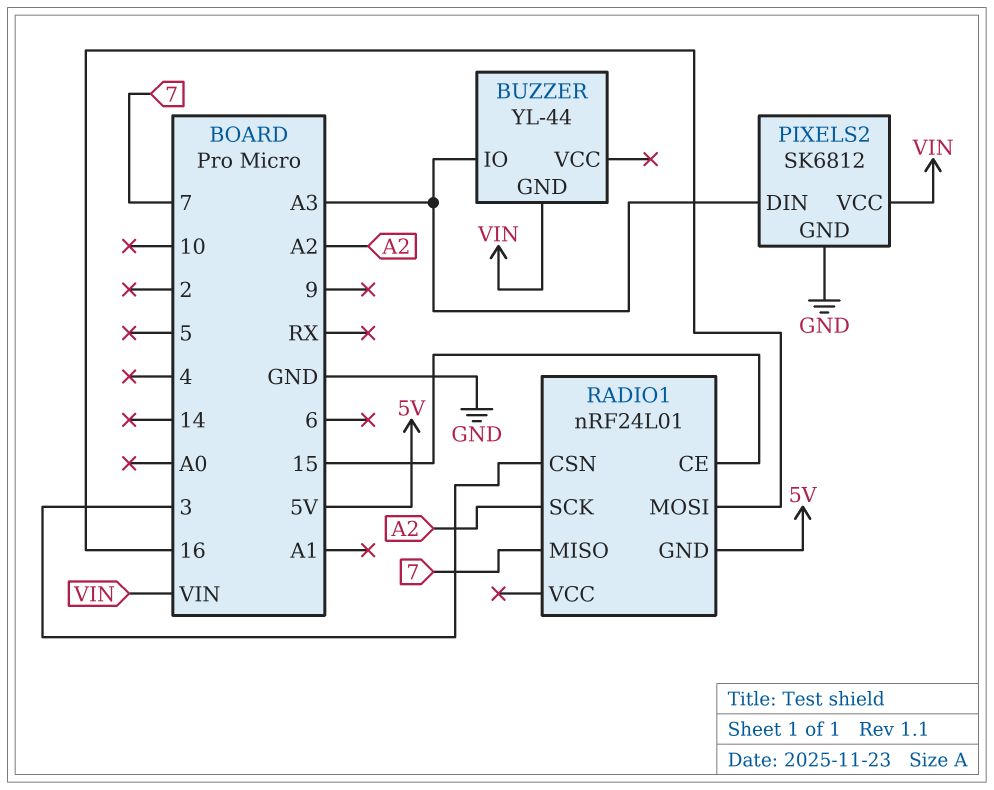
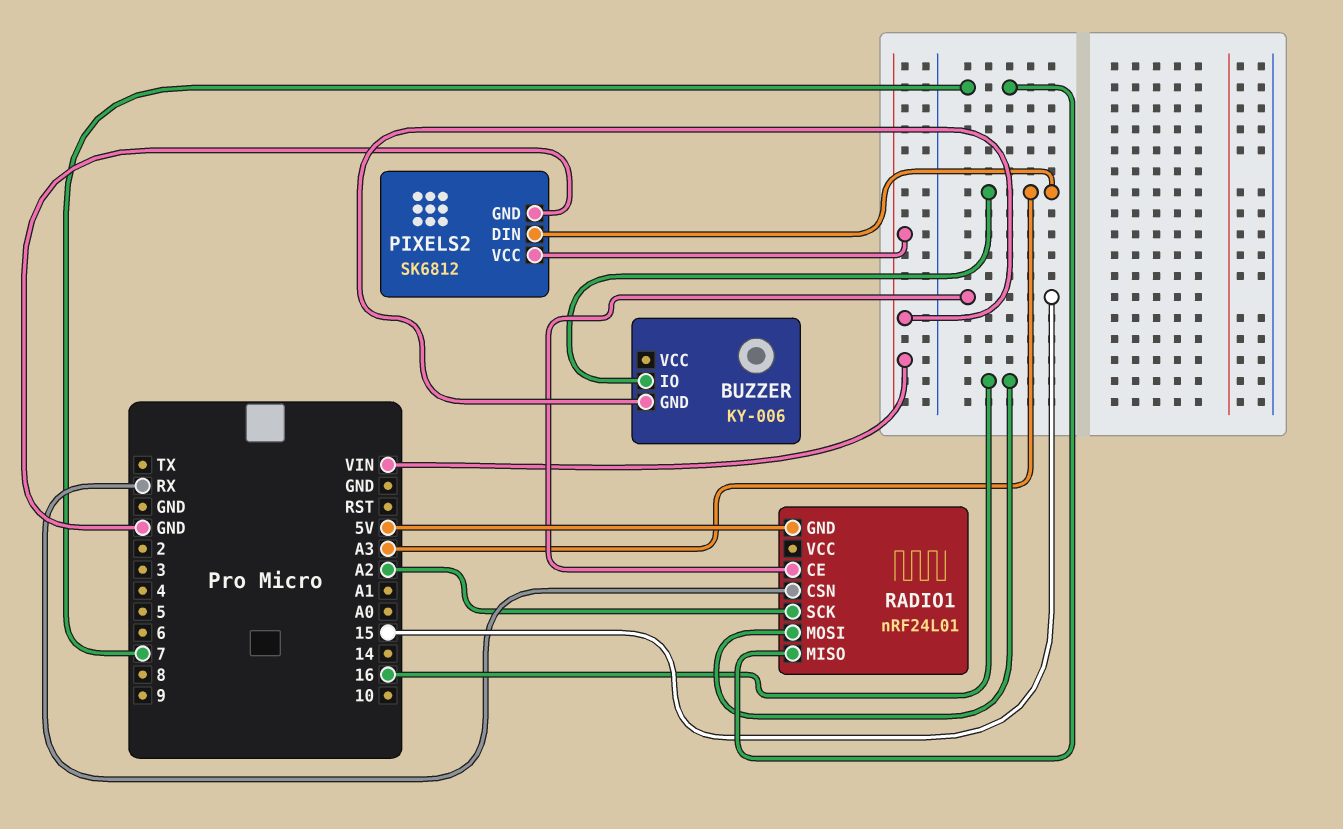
BUZZER: YL-44 -> KY-006
RADIO1 pin CSN: 3 -> RX

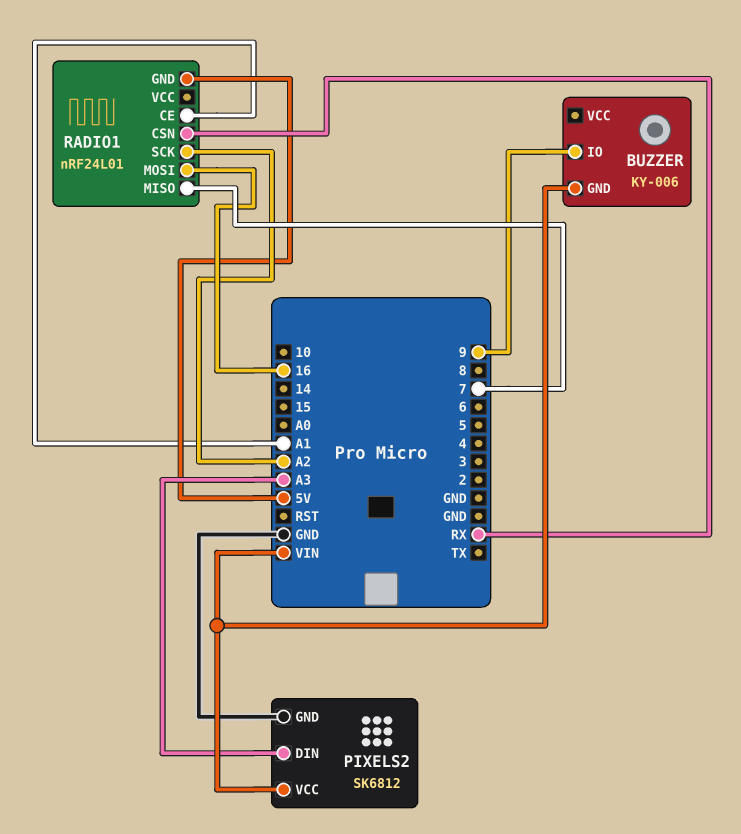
BUZZER pin IO: A3 -> 9
RADIO1 pin CE: 15 -> A1

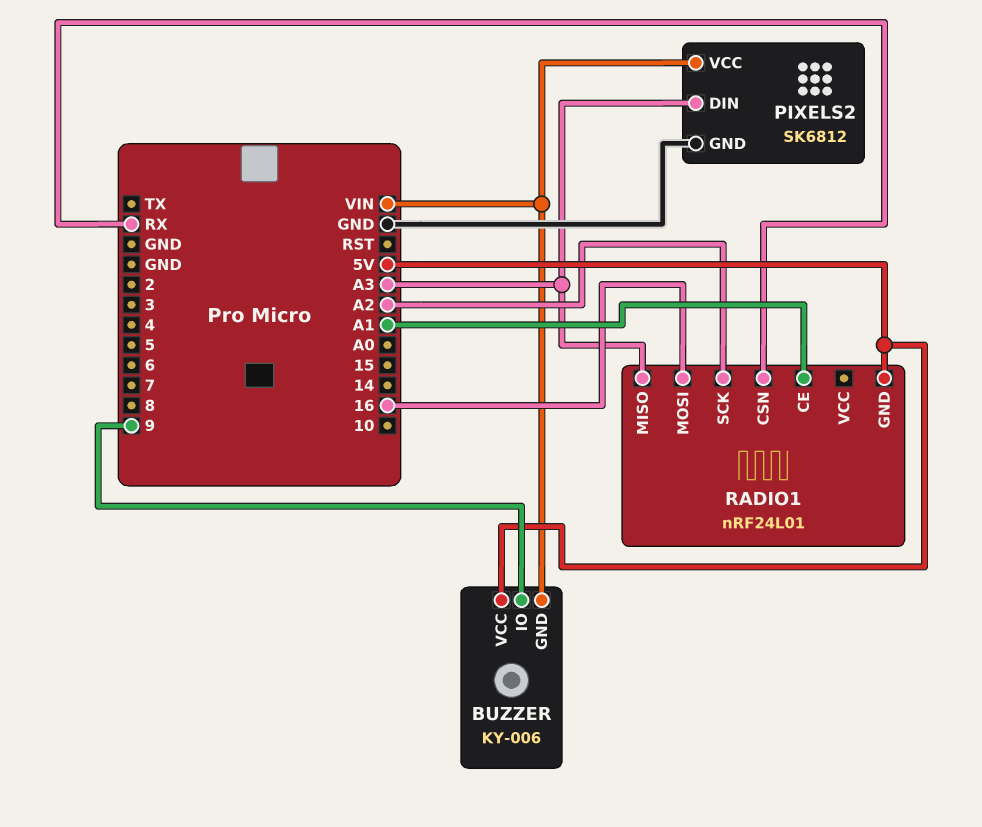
BUZZER pin VCC: none -> 5V
RADIO1 pin MISO: 7 -> A3

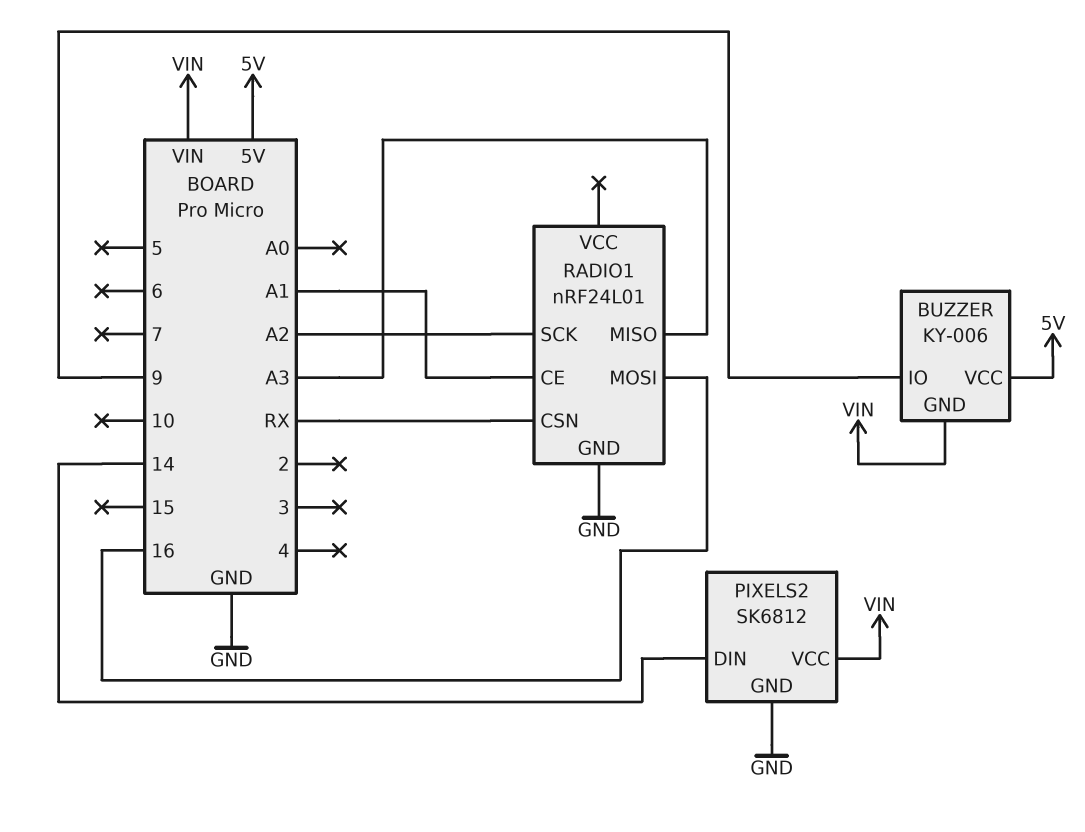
PIXELS2 pin DIN: A3 -> 14
RADIO1 pin GND: 5V -> GND

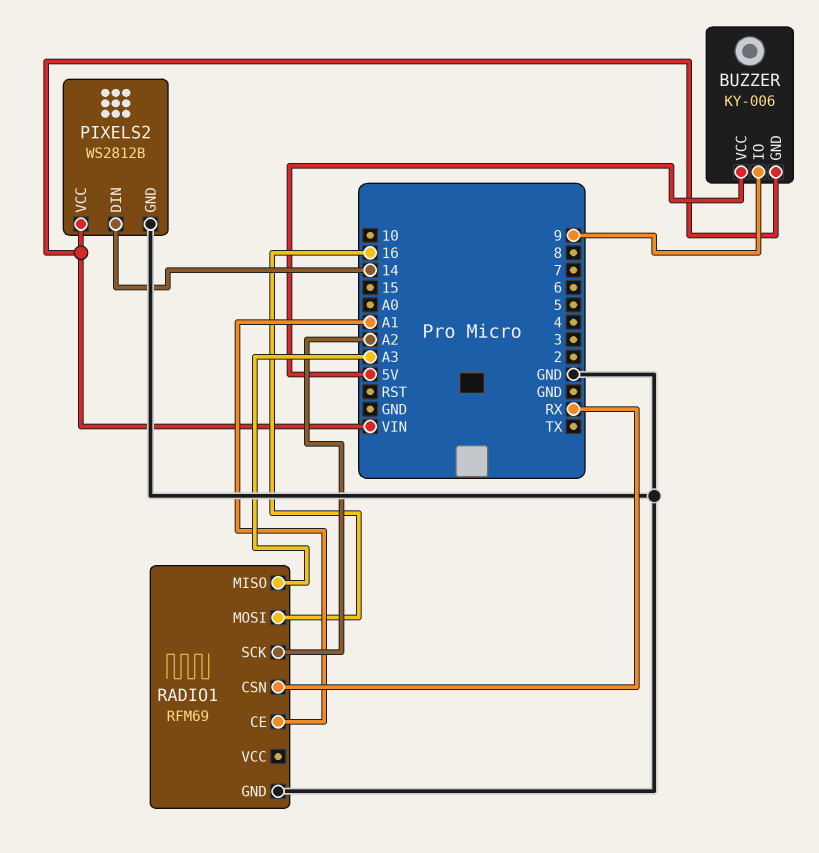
PIXELS2: SK6812 -> WS2812B
RADIO1: nRF24L01 -> RFM69

